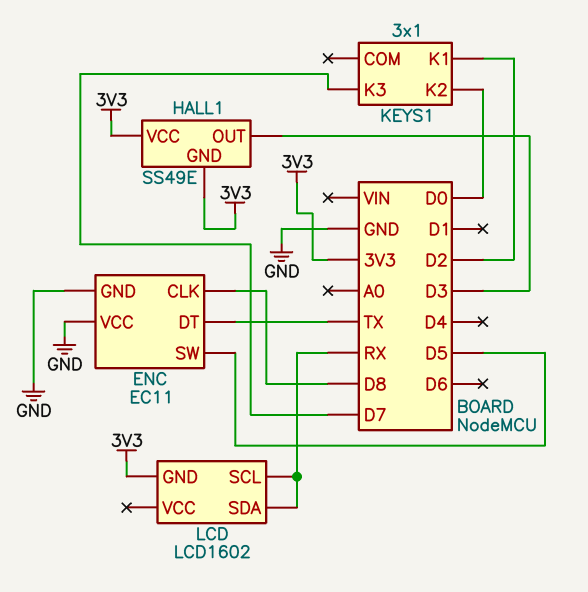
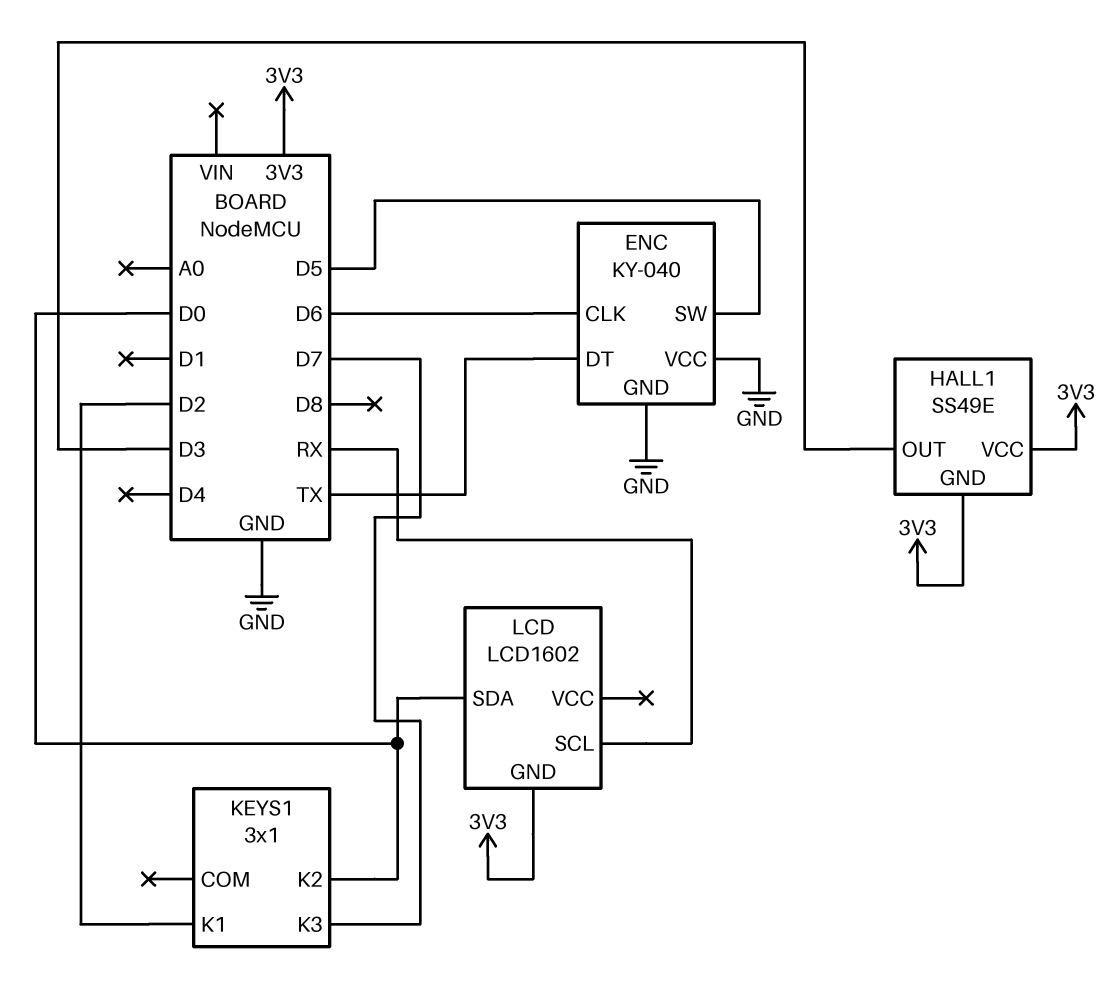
ENC: EC11 -> KY-040
ENC pin CLK: D8 -> D6
LCD pin SDA: RX -> D0

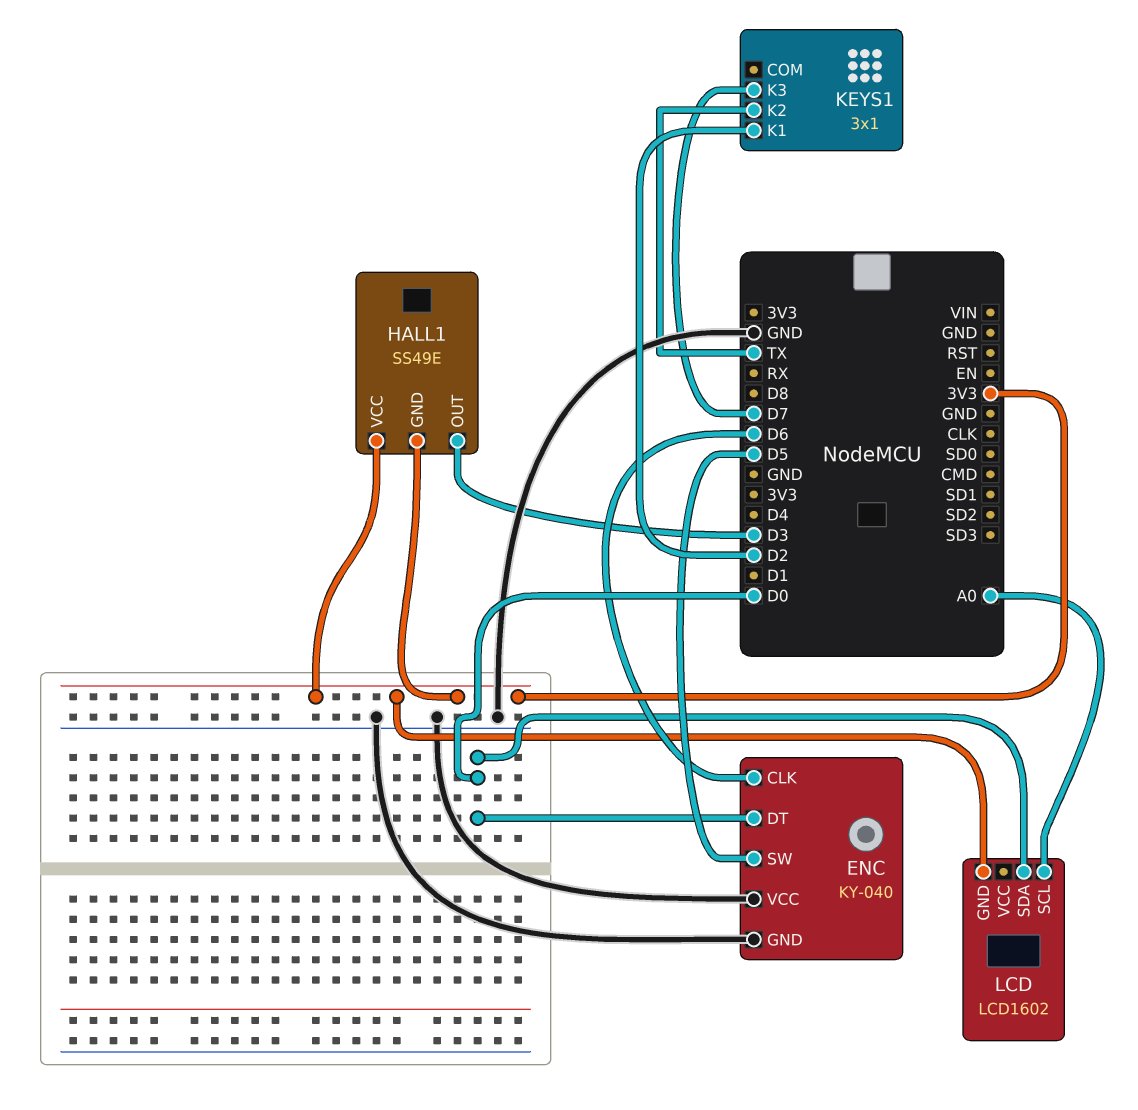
ENC pin DT: TX -> D0
KEYS1 pin K2: D0 -> TX
LCD pin SCL: RX -> A0

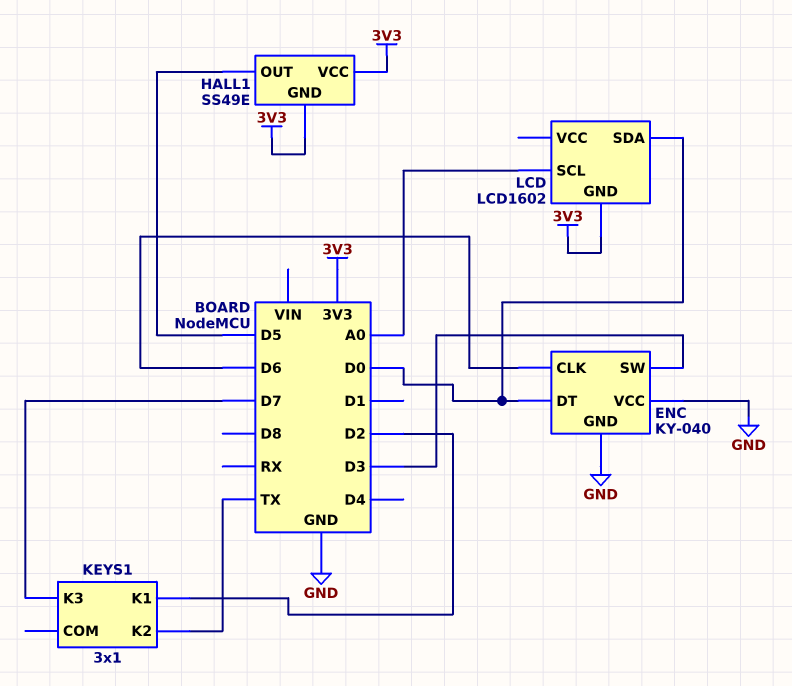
ENC pin SW: D5 -> D3
HALL1 pin OUT: D3 -> D5

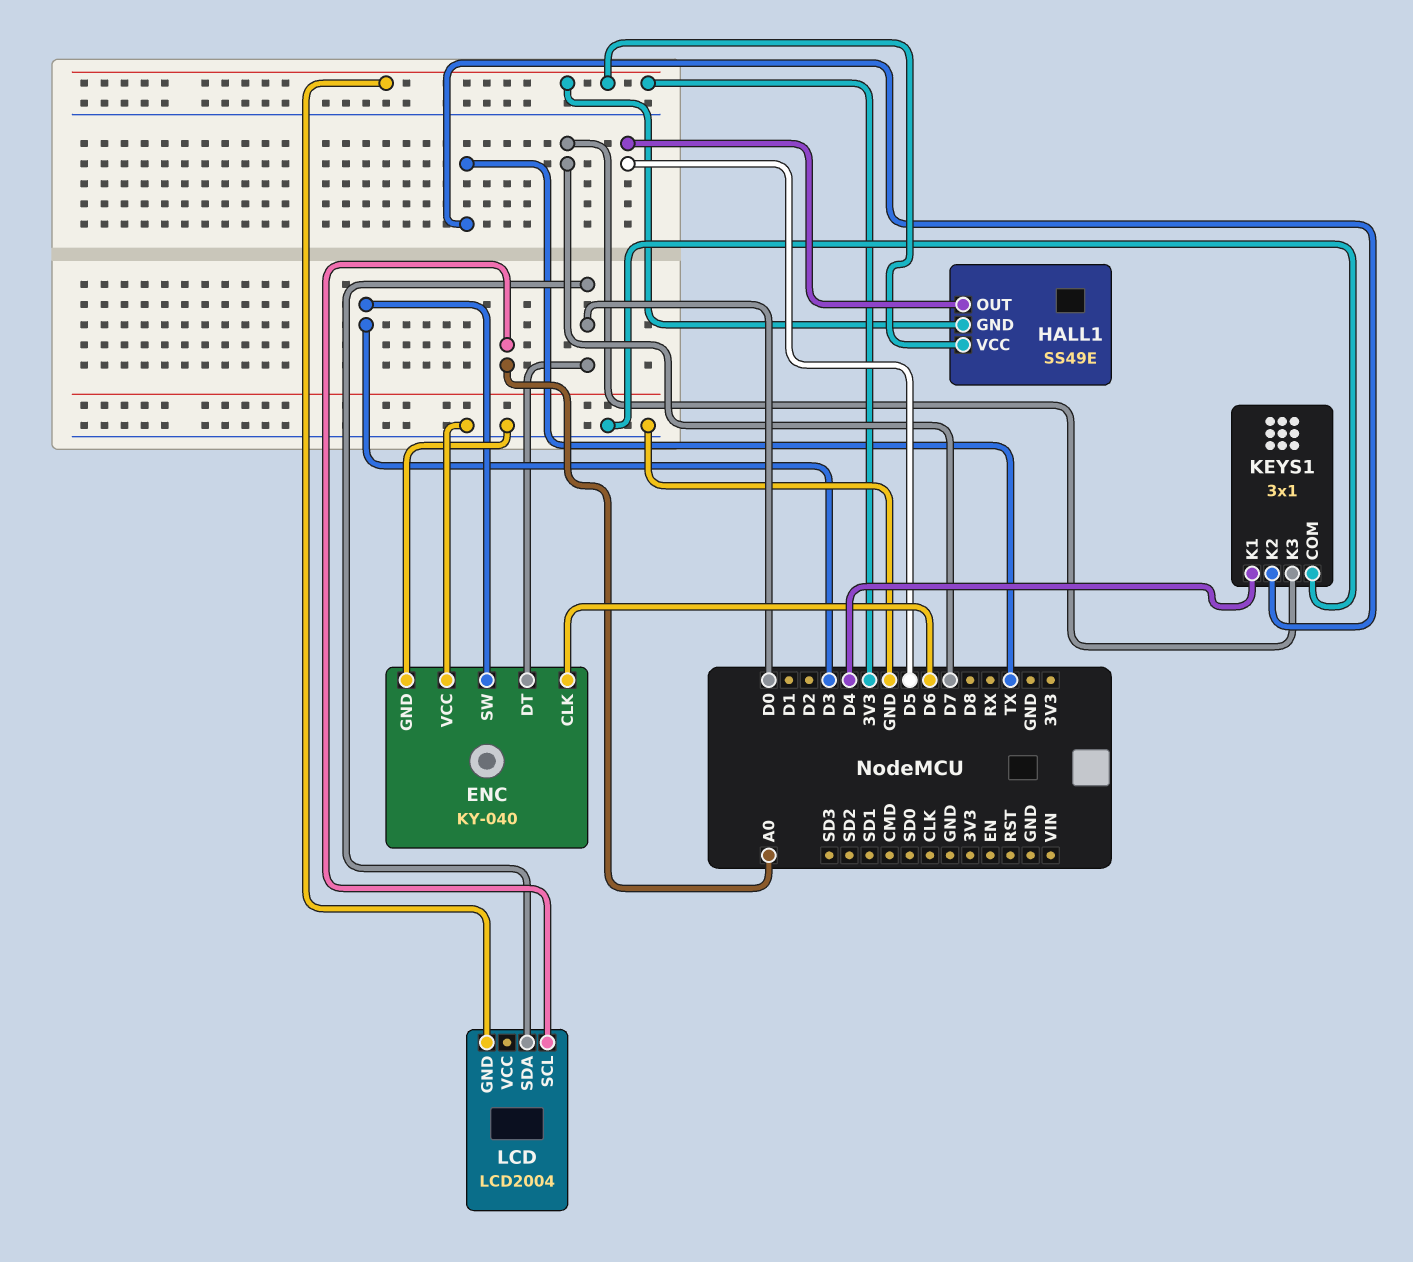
KEYS1 pin COM: none -> GND
KEYS1 pin K1: D2 -> D4
LCD: LCD1602 -> LCD2004

